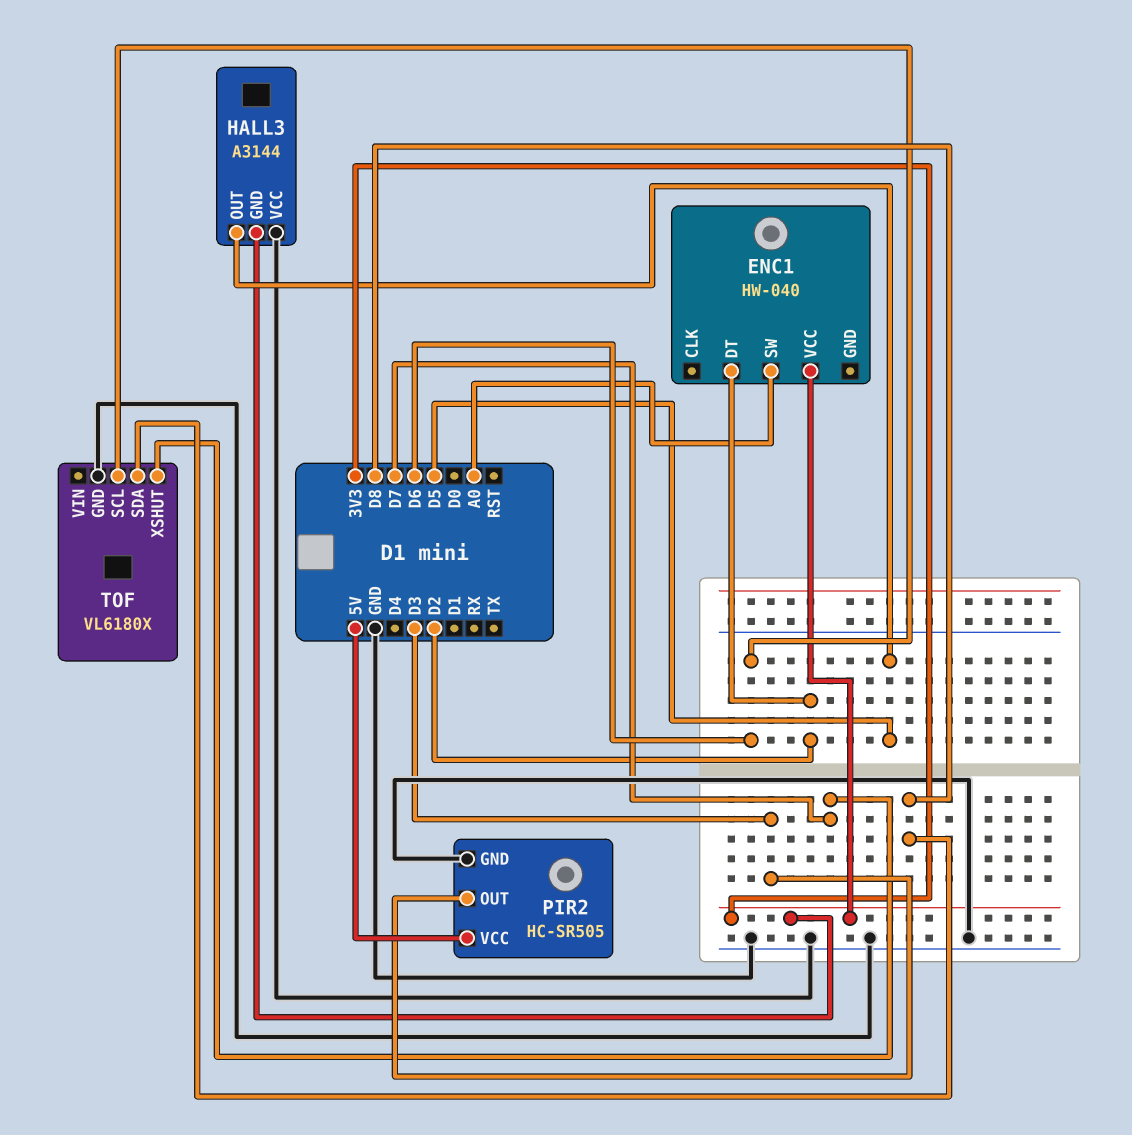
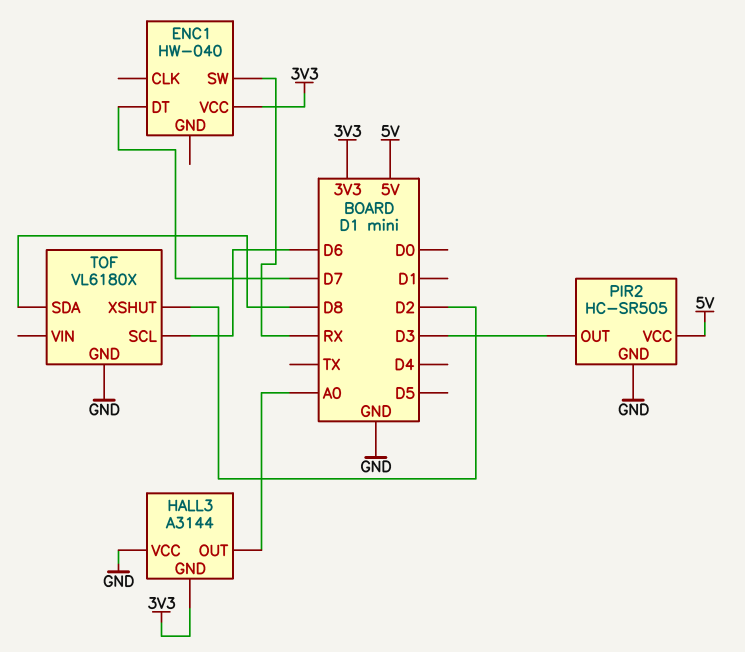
ENC1 pin DT: D2 -> D7
ENC1 pin SW: A0 -> RX
HALL3 pin OUT: D5 -> A0
TOF pin XSHUT: D7 -> D2

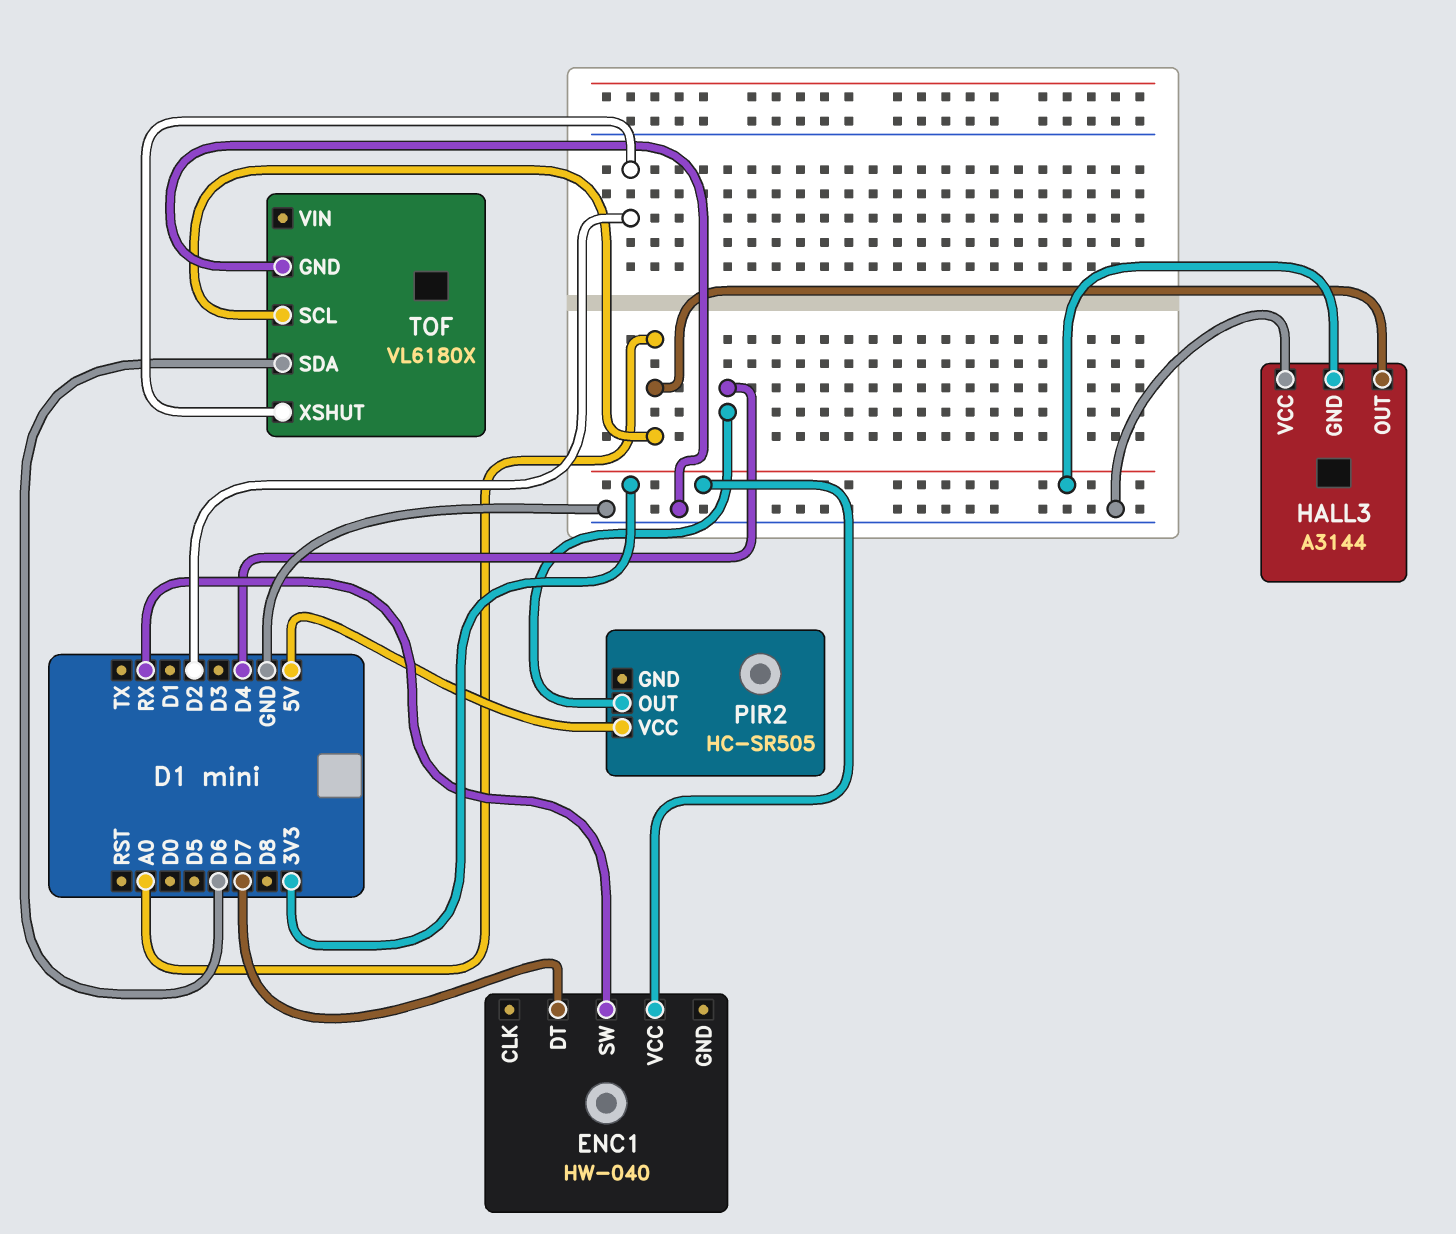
PIR2 pin GND: GND -> none
PIR2 pin OUT: D3 -> D4
TOF pin SCL: D6 -> A0
TOF pin SDA: D8 -> D6

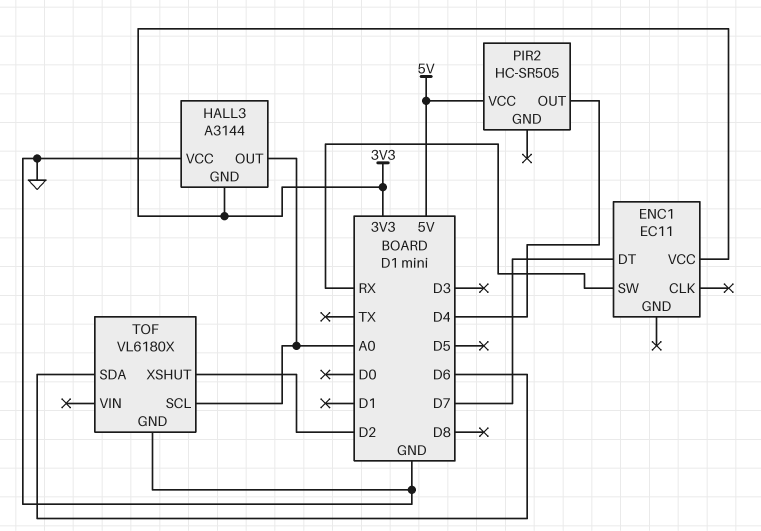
ENC1: HW-040 -> EC11

